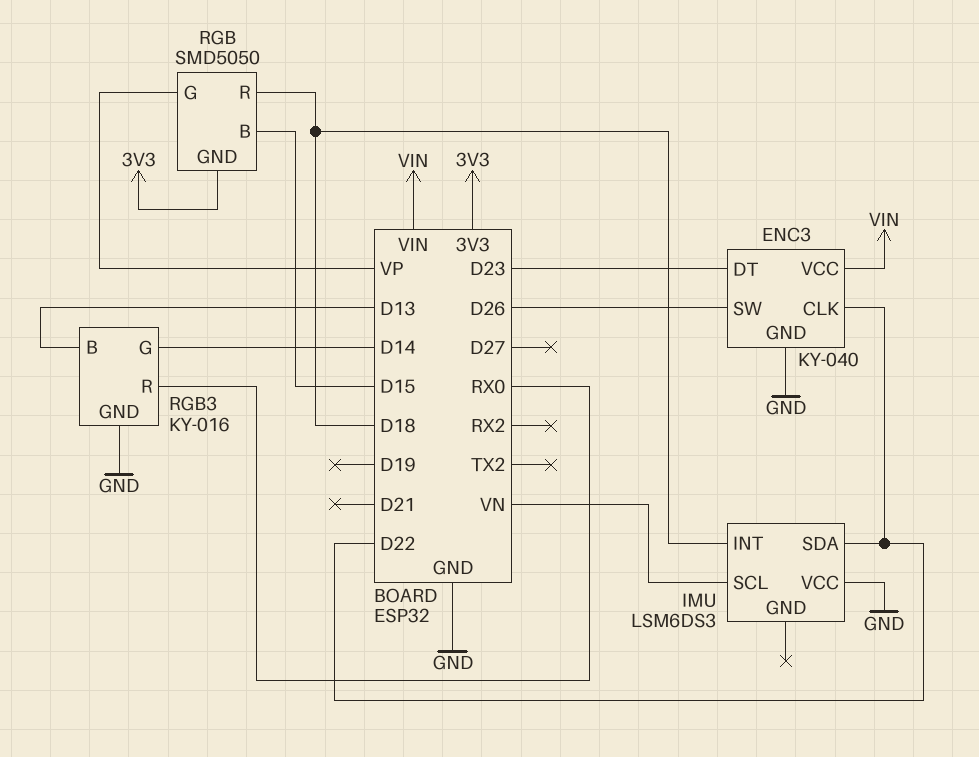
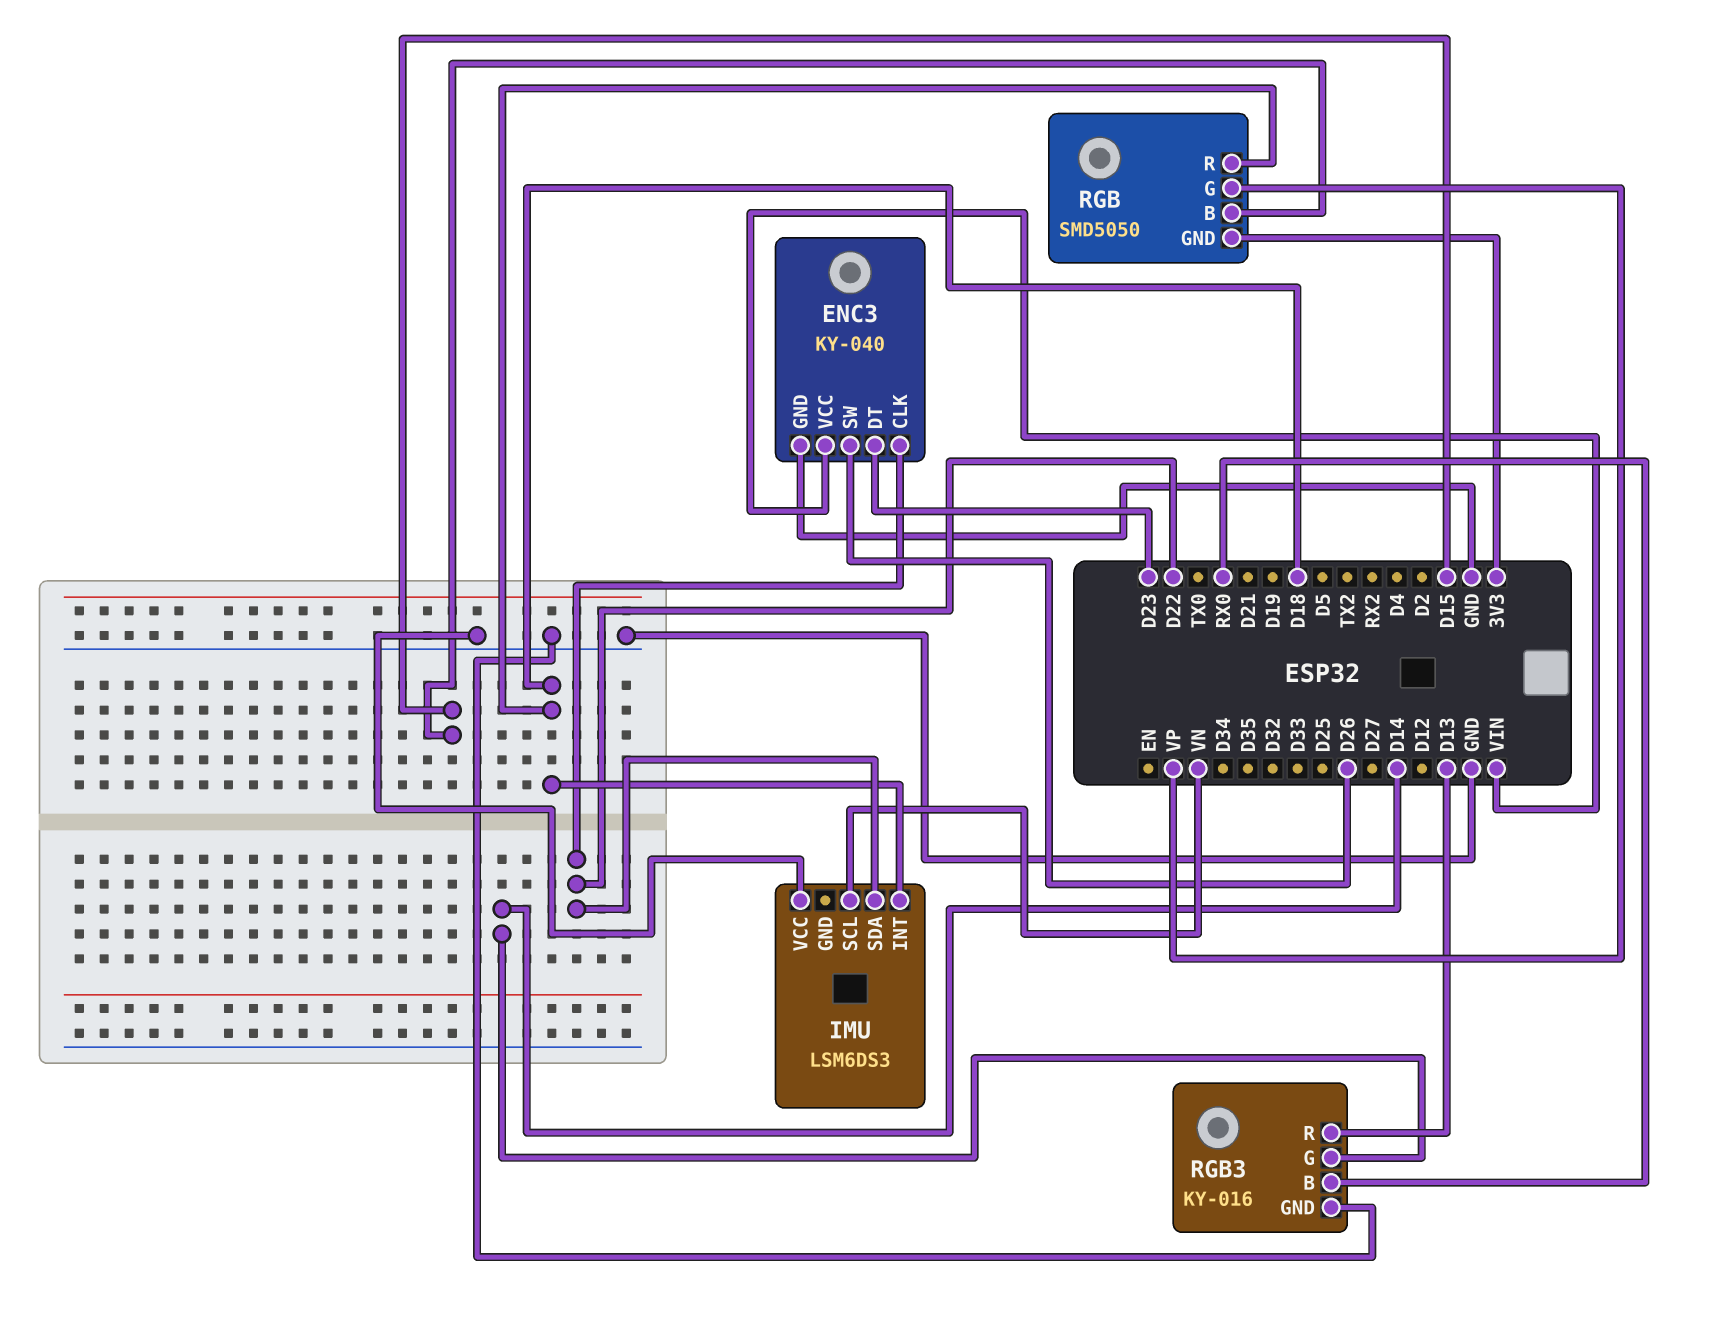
RGB3 pin B: D13 -> RX0
RGB3 pin R: RX0 -> D13

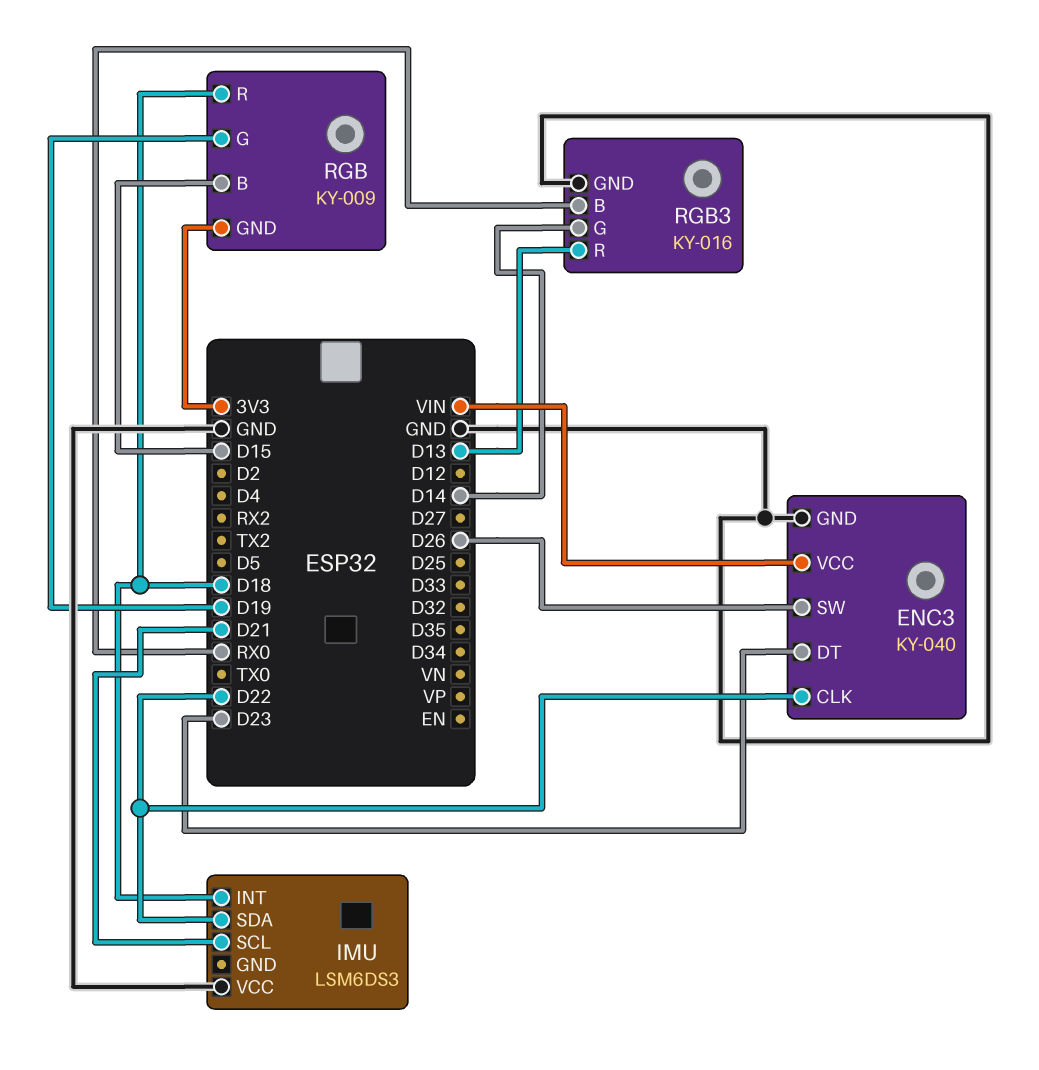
IMU pin SCL: VN -> D21
RGB: SMD5050 -> KY-009
RGB pin G: VP -> D19

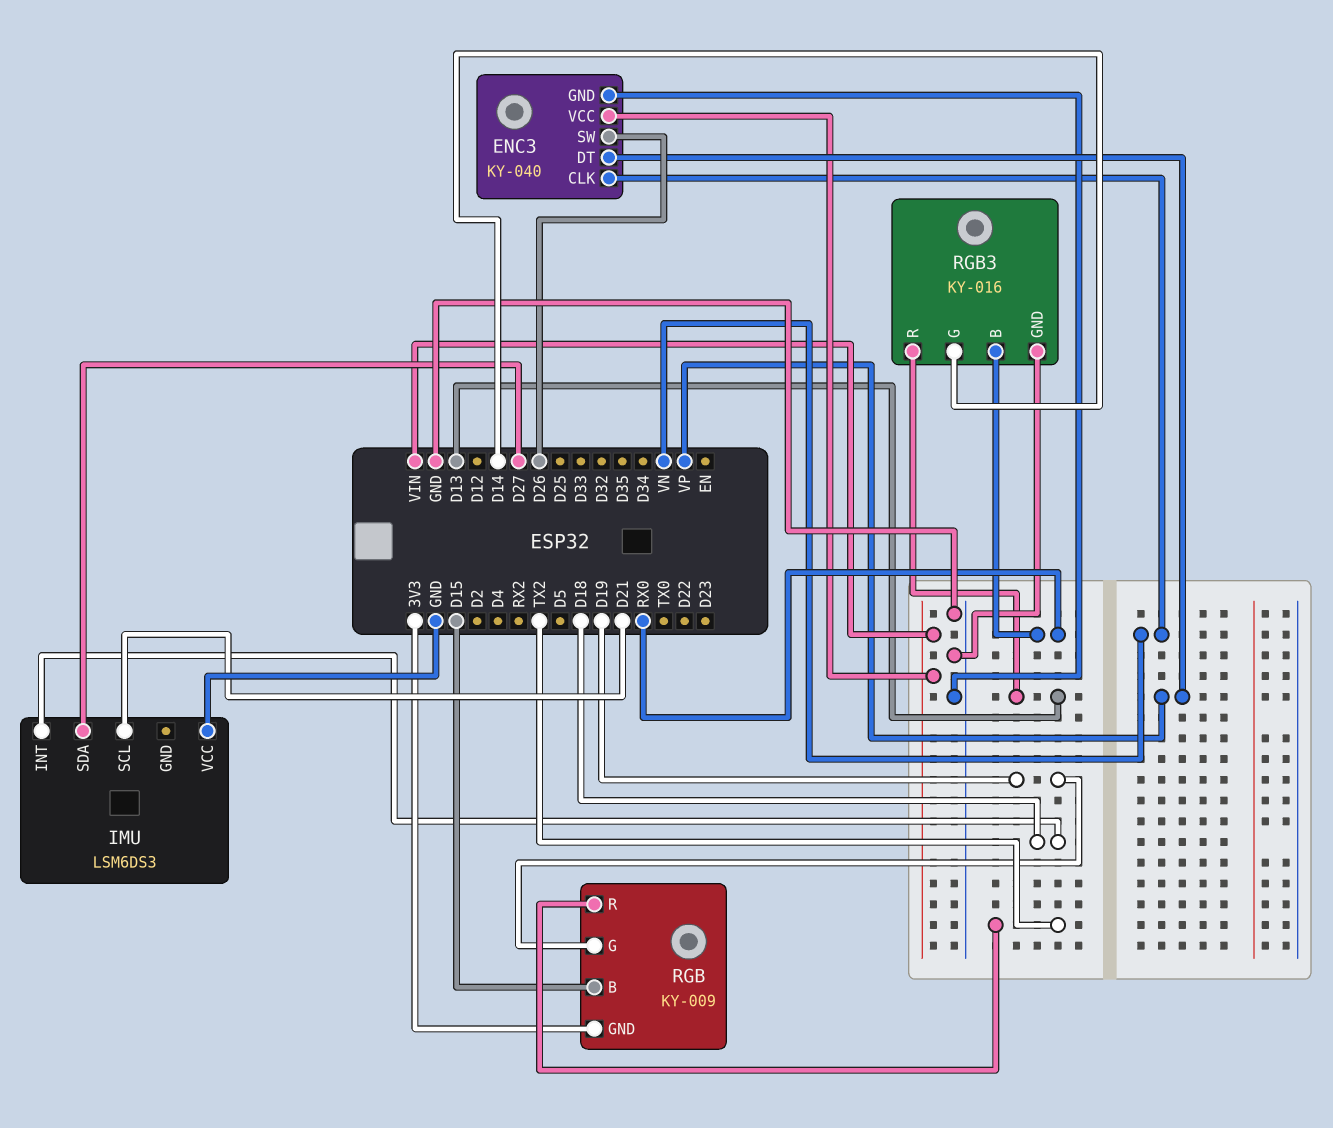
ENC3 pin CLK: D22 -> VN
ENC3 pin DT: D23 -> VP
IMU pin SDA: D22 -> D27
RGB pin R: D18 -> TX2

